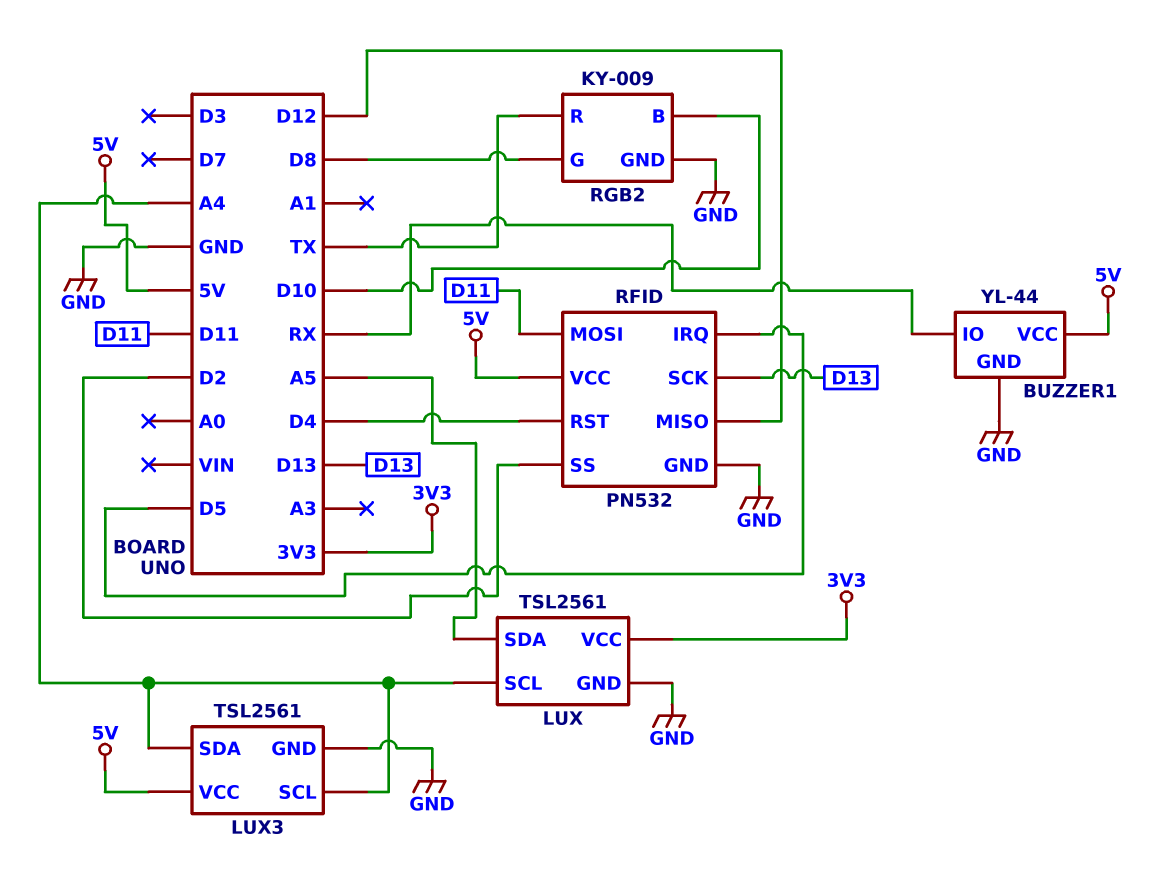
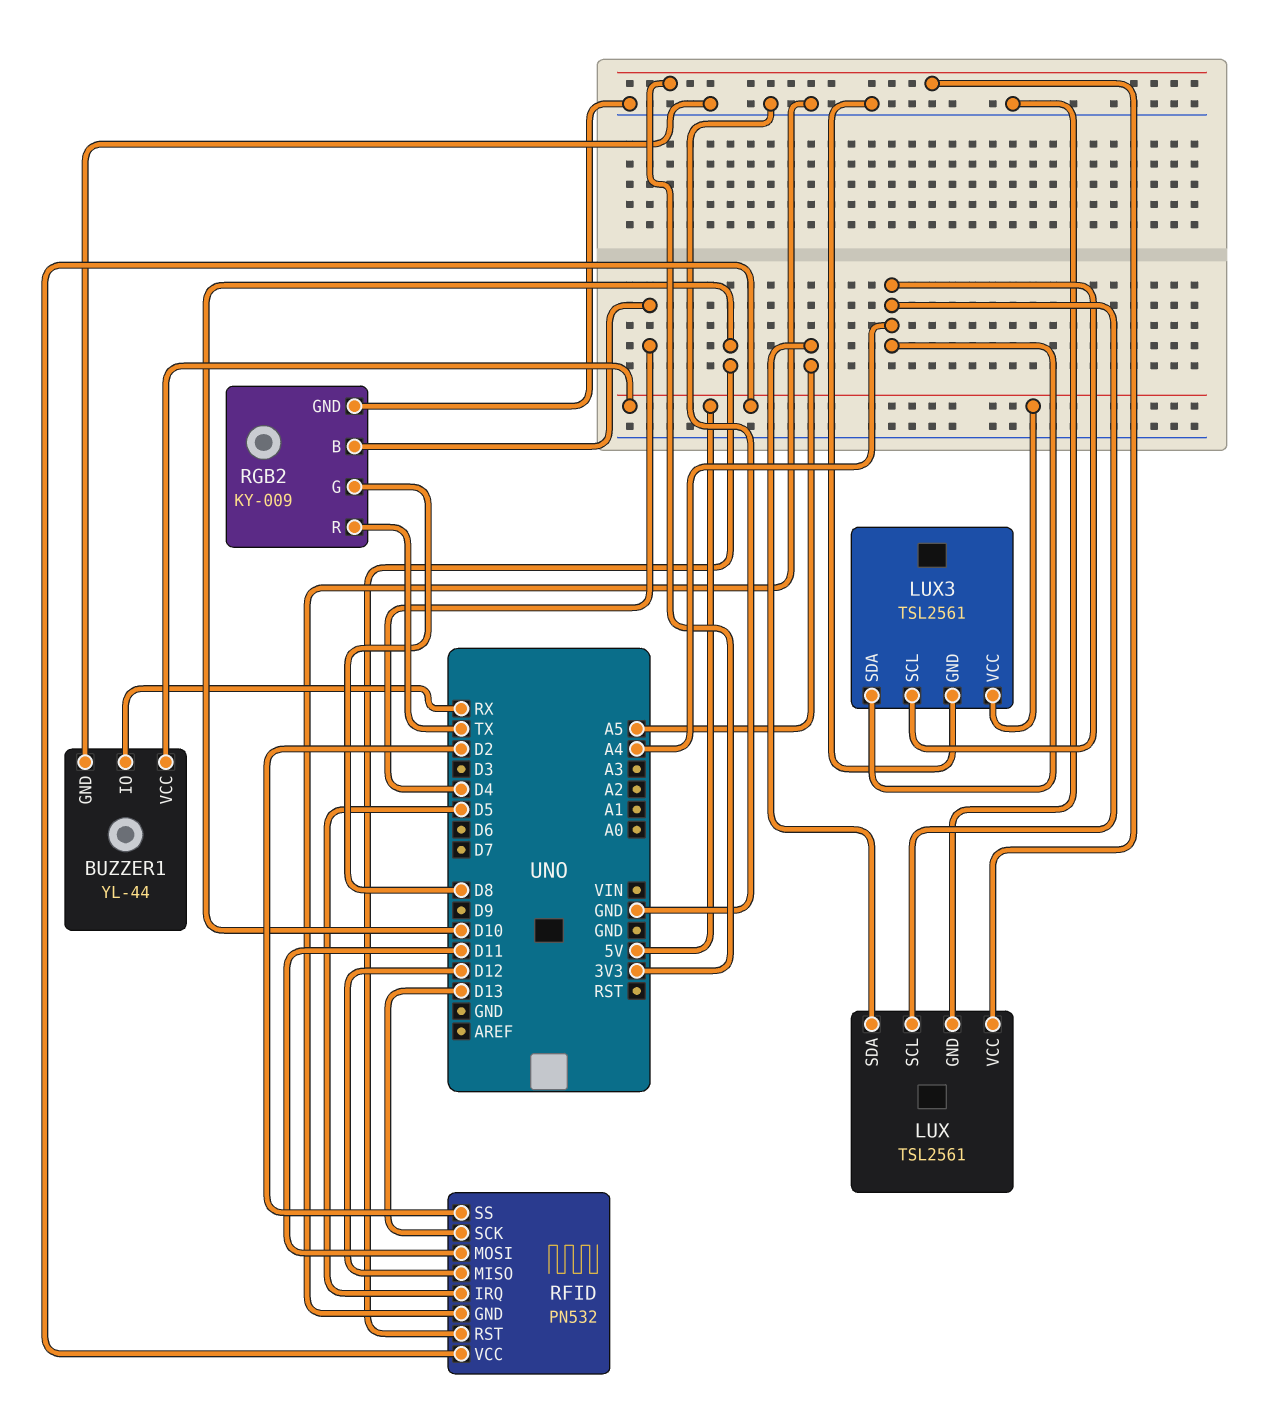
RFID pin RST: D4 -> D10
RGB2 pin B: D10 -> D4

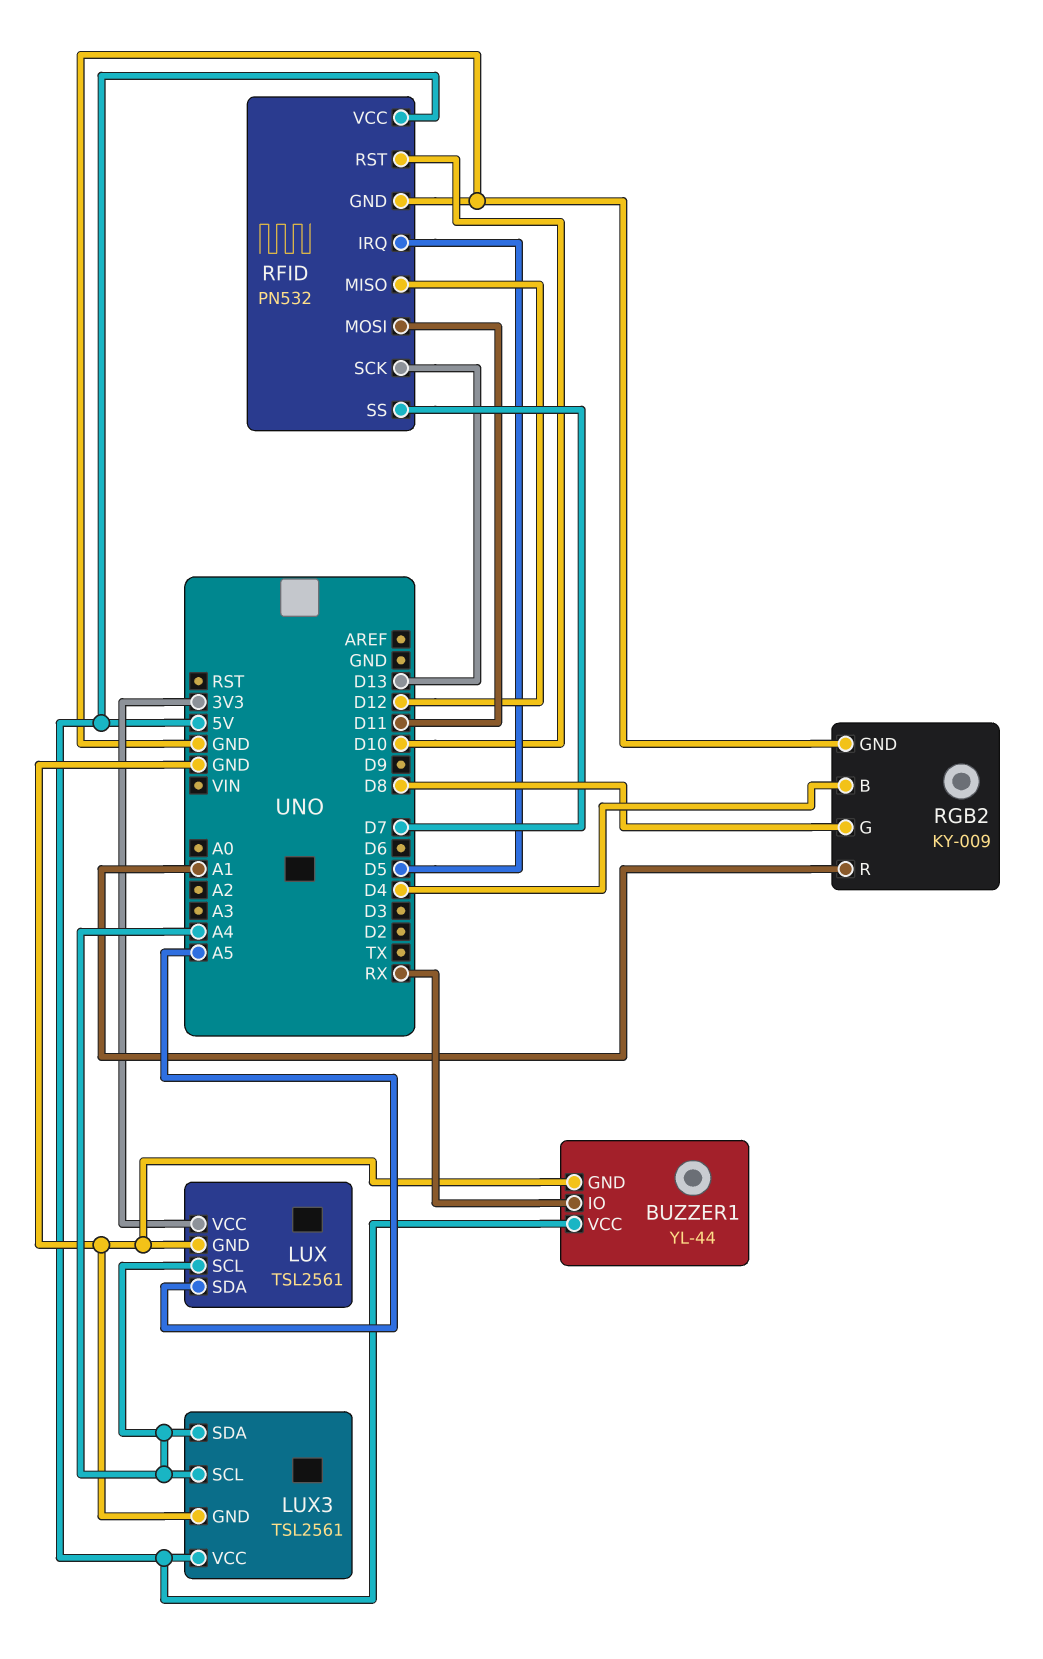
RFID pin SS: D2 -> D7
RGB2 pin R: TX -> A1

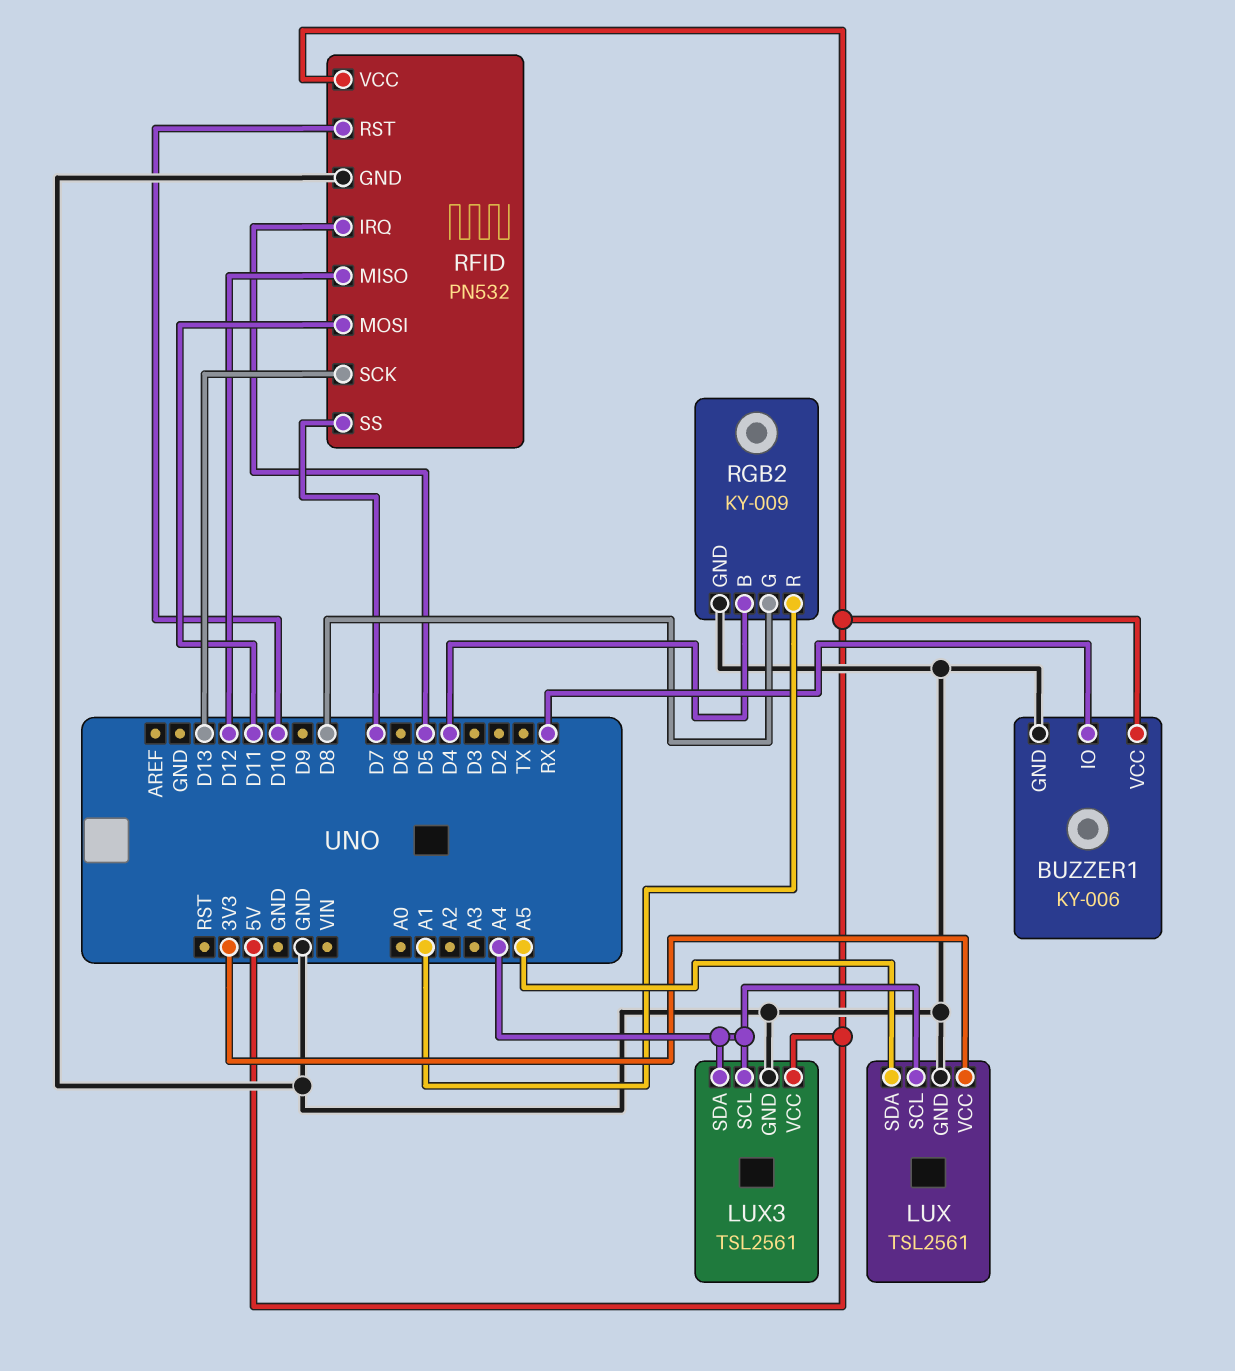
BUZZER1: YL-44 -> KY-006

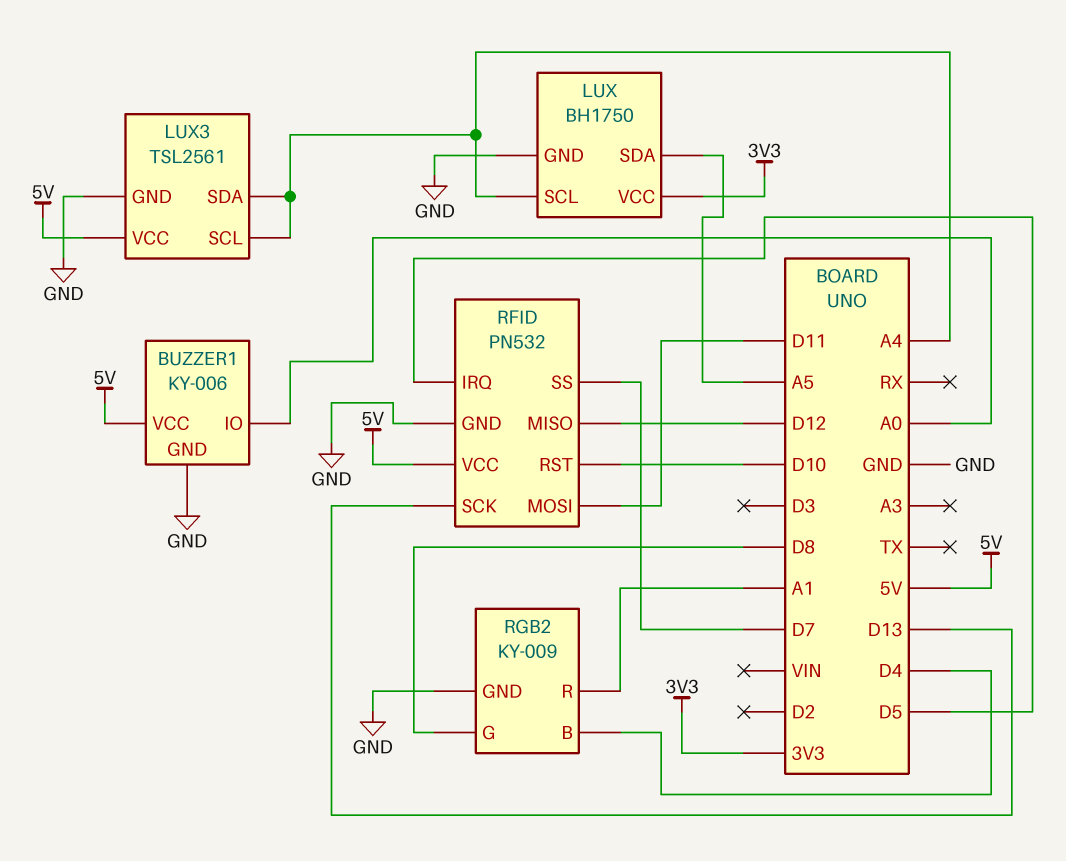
BUZZER1 pin IO: RX -> A0
LUX: TSL2561 -> BH1750

